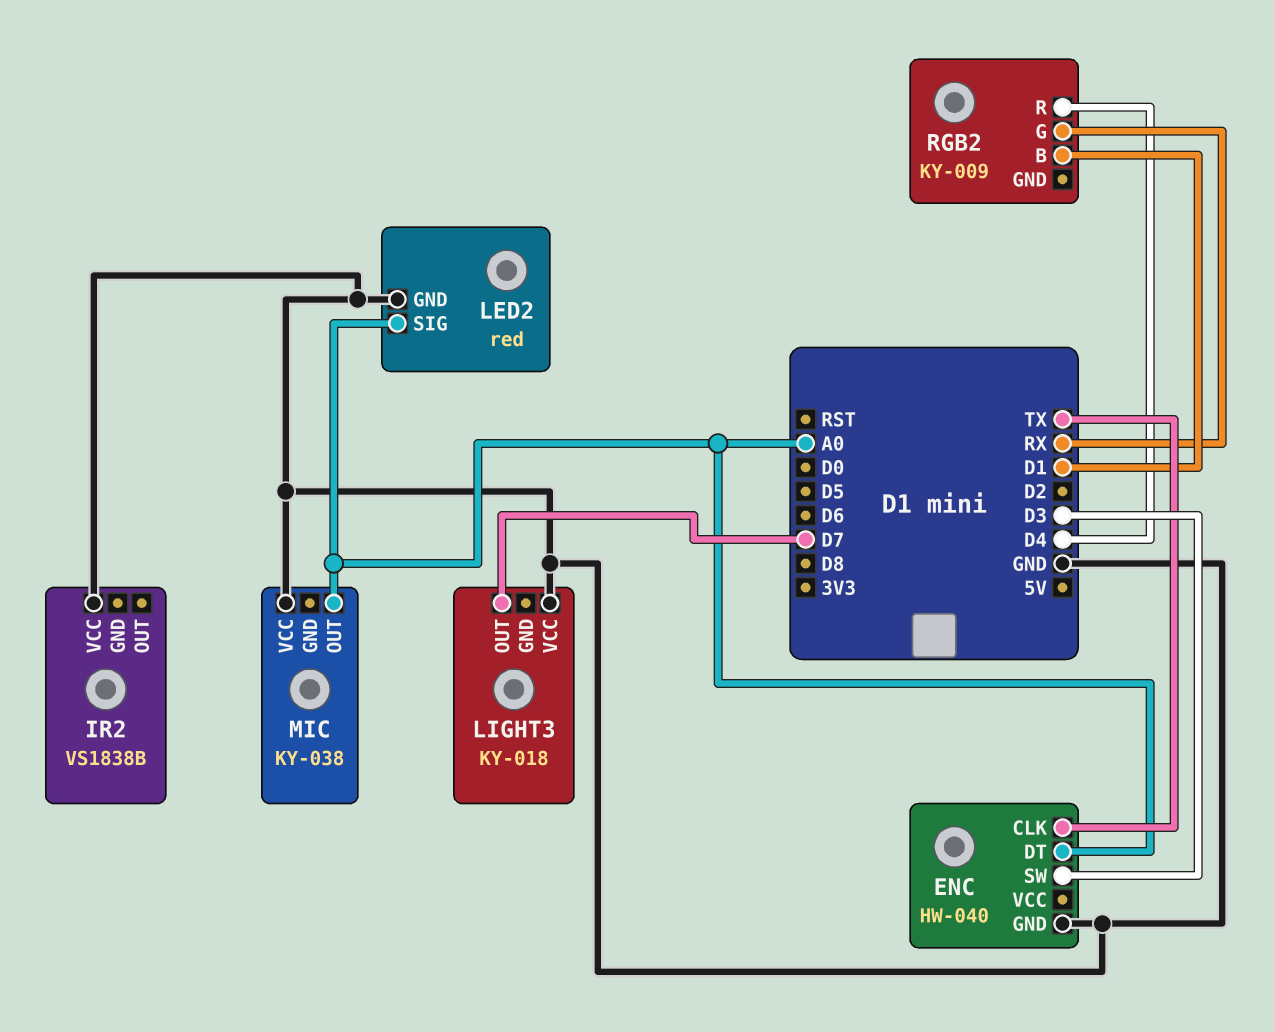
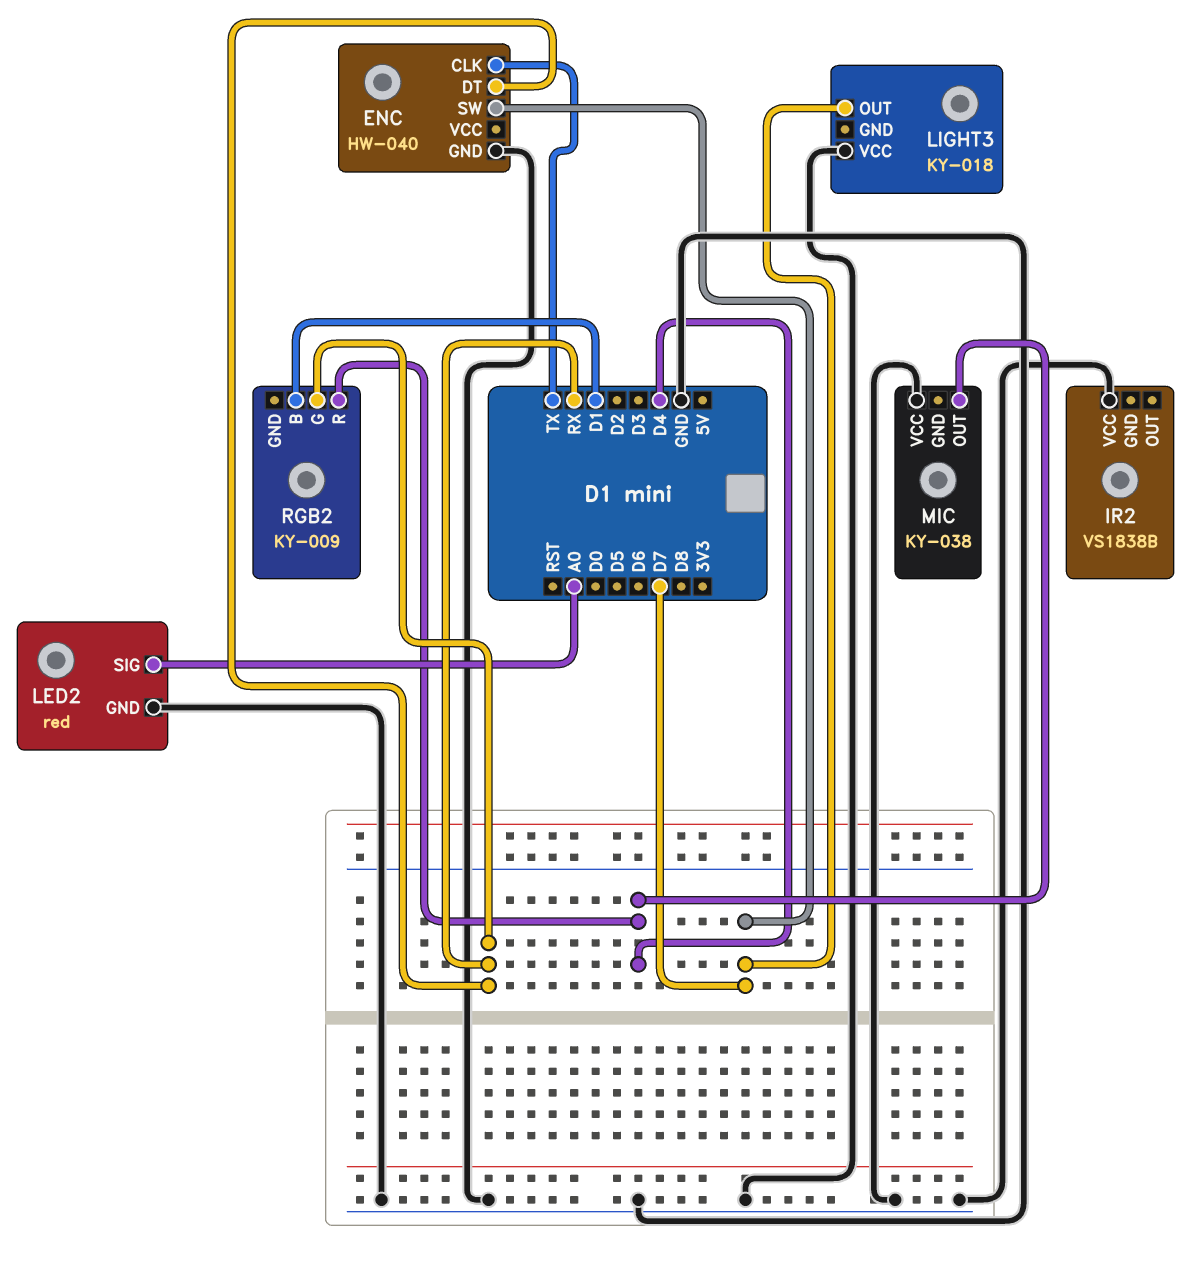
ENC pin DT: A0 -> RX
ENC pin SW: D3 -> D7
MIC pin OUT: A0 -> D4

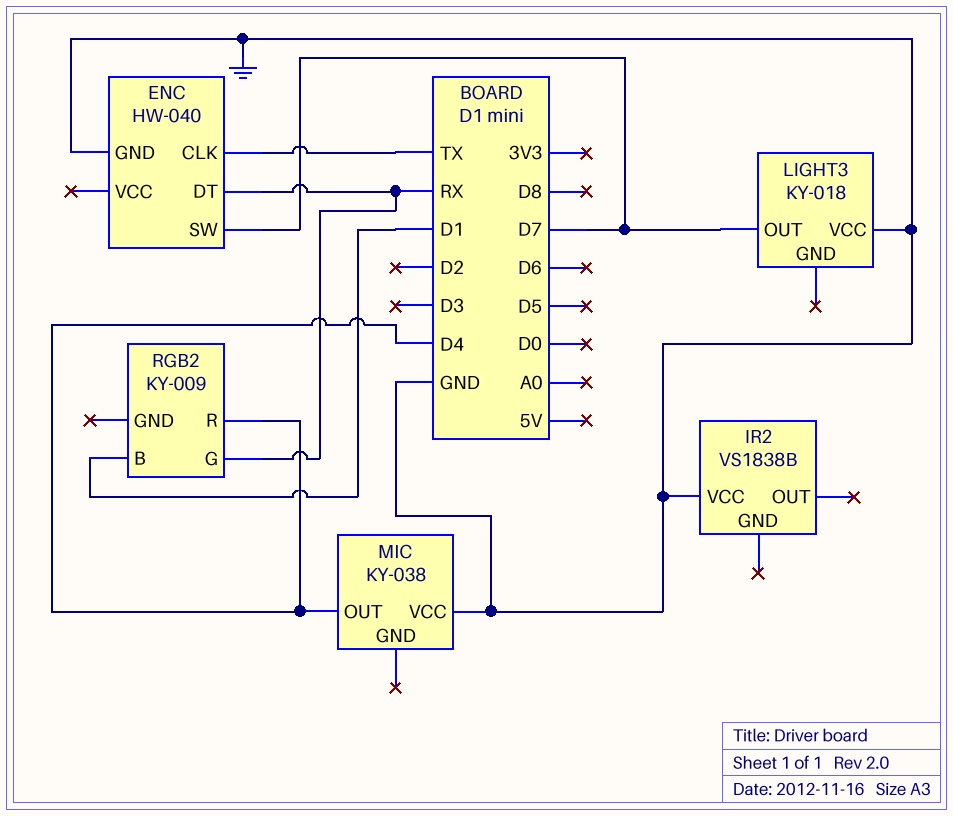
LED2: red -> none
LED2 pin GND: GND -> none
LED2 pin SIG: A0 -> none

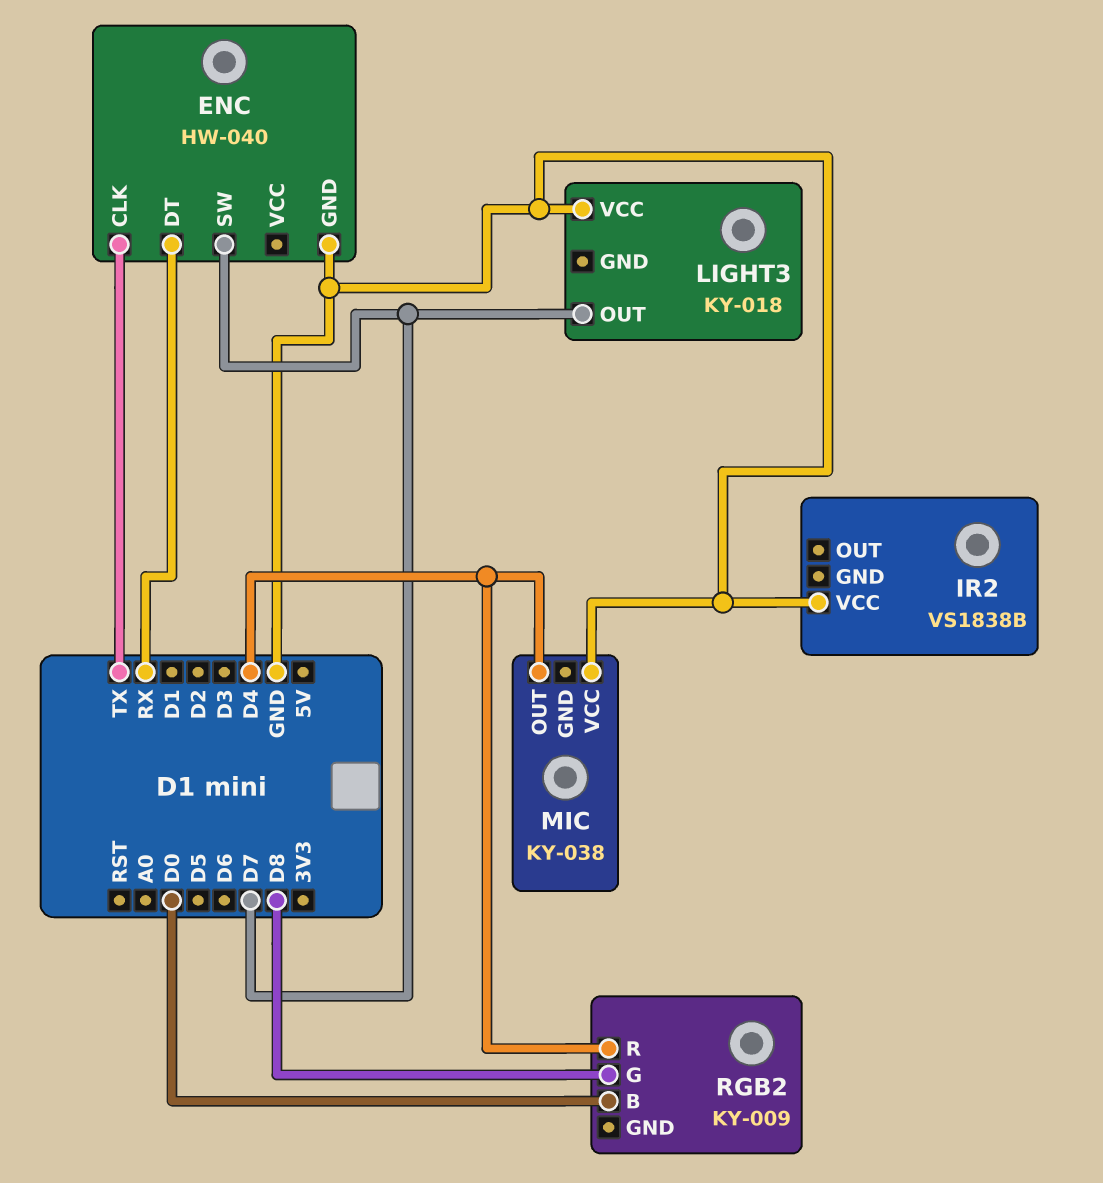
RGB2 pin B: D1 -> D0
RGB2 pin G: RX -> D8

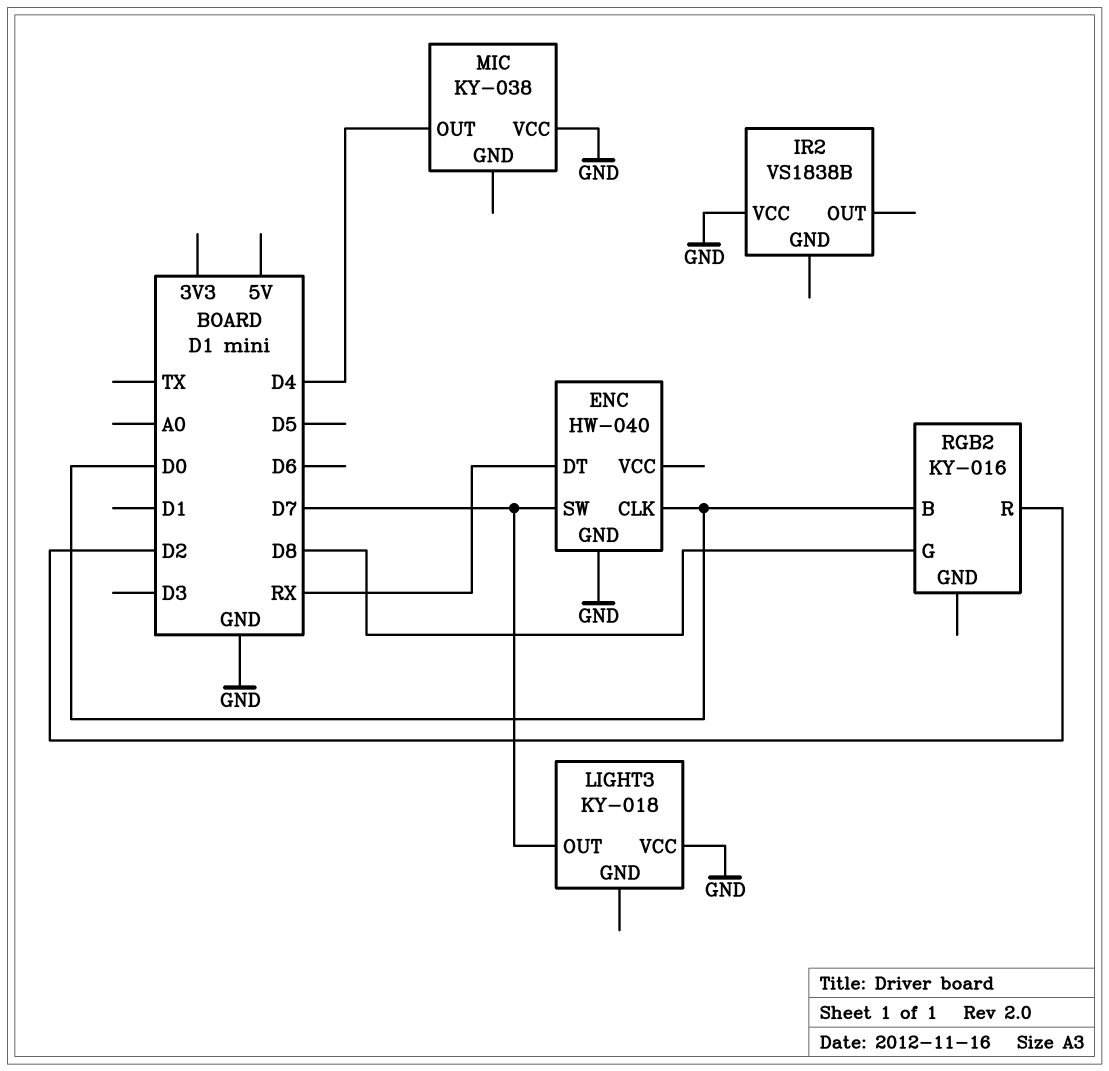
ENC pin CLK: TX -> D0
RGB2: KY-009 -> KY-016
RGB2 pin R: D4 -> D2

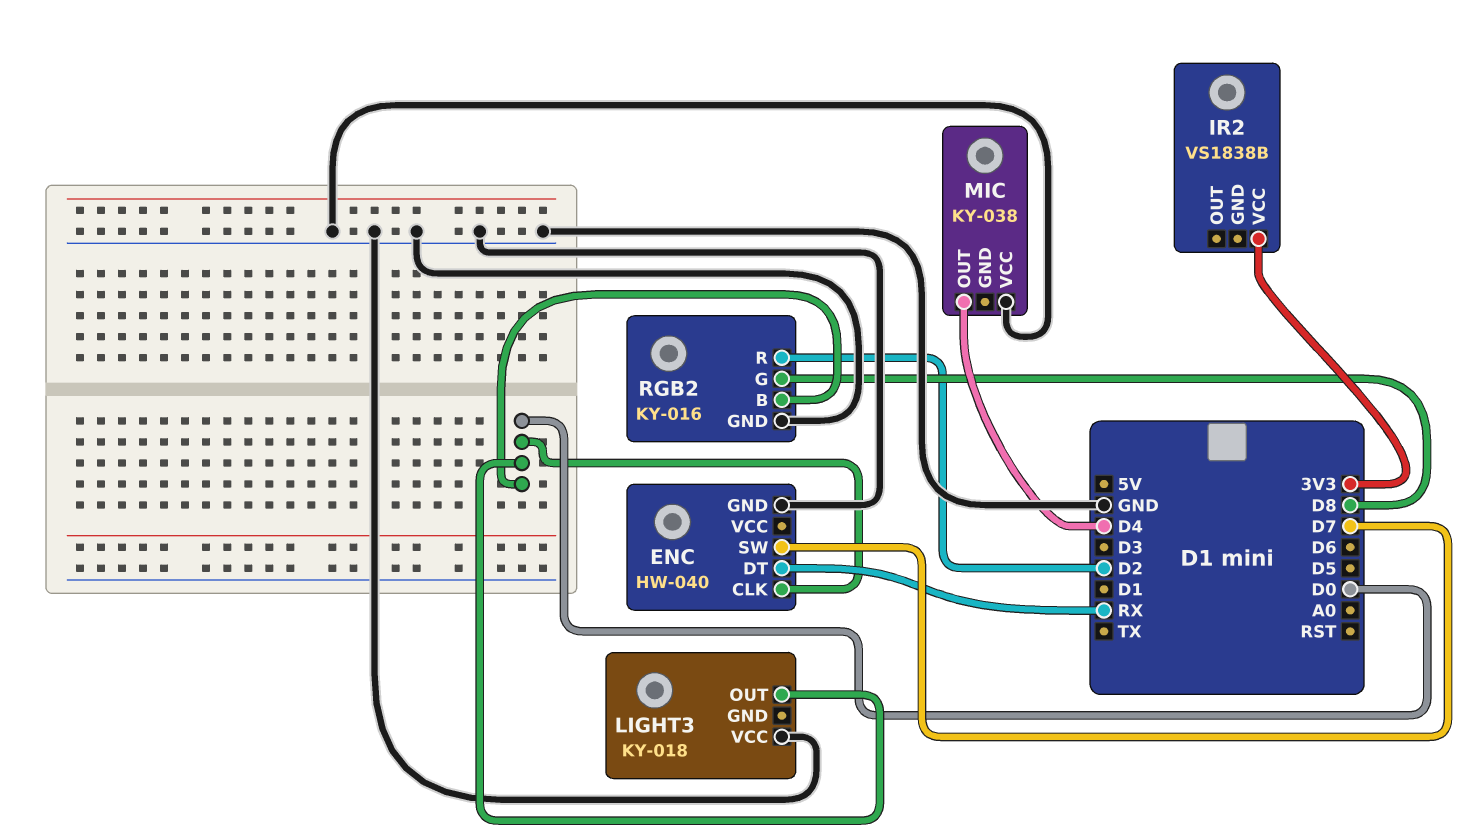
IR2 pin VCC: GND -> 3V3
LIGHT3 pin OUT: D7 -> D0
RGB2 pin GND: none -> GND

